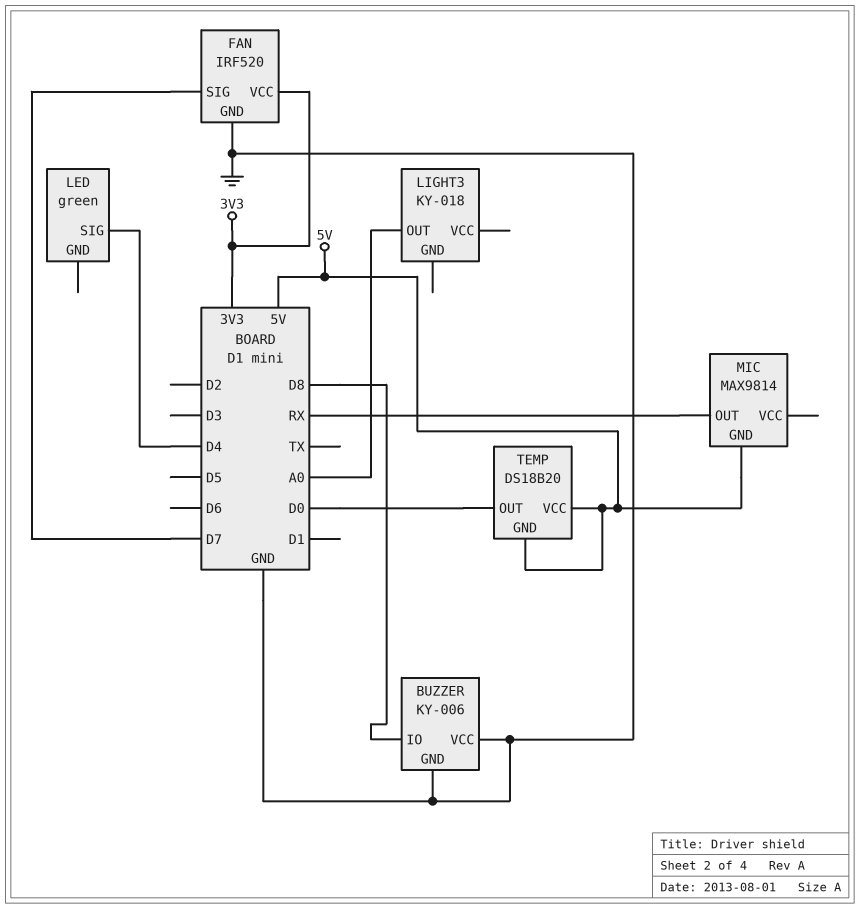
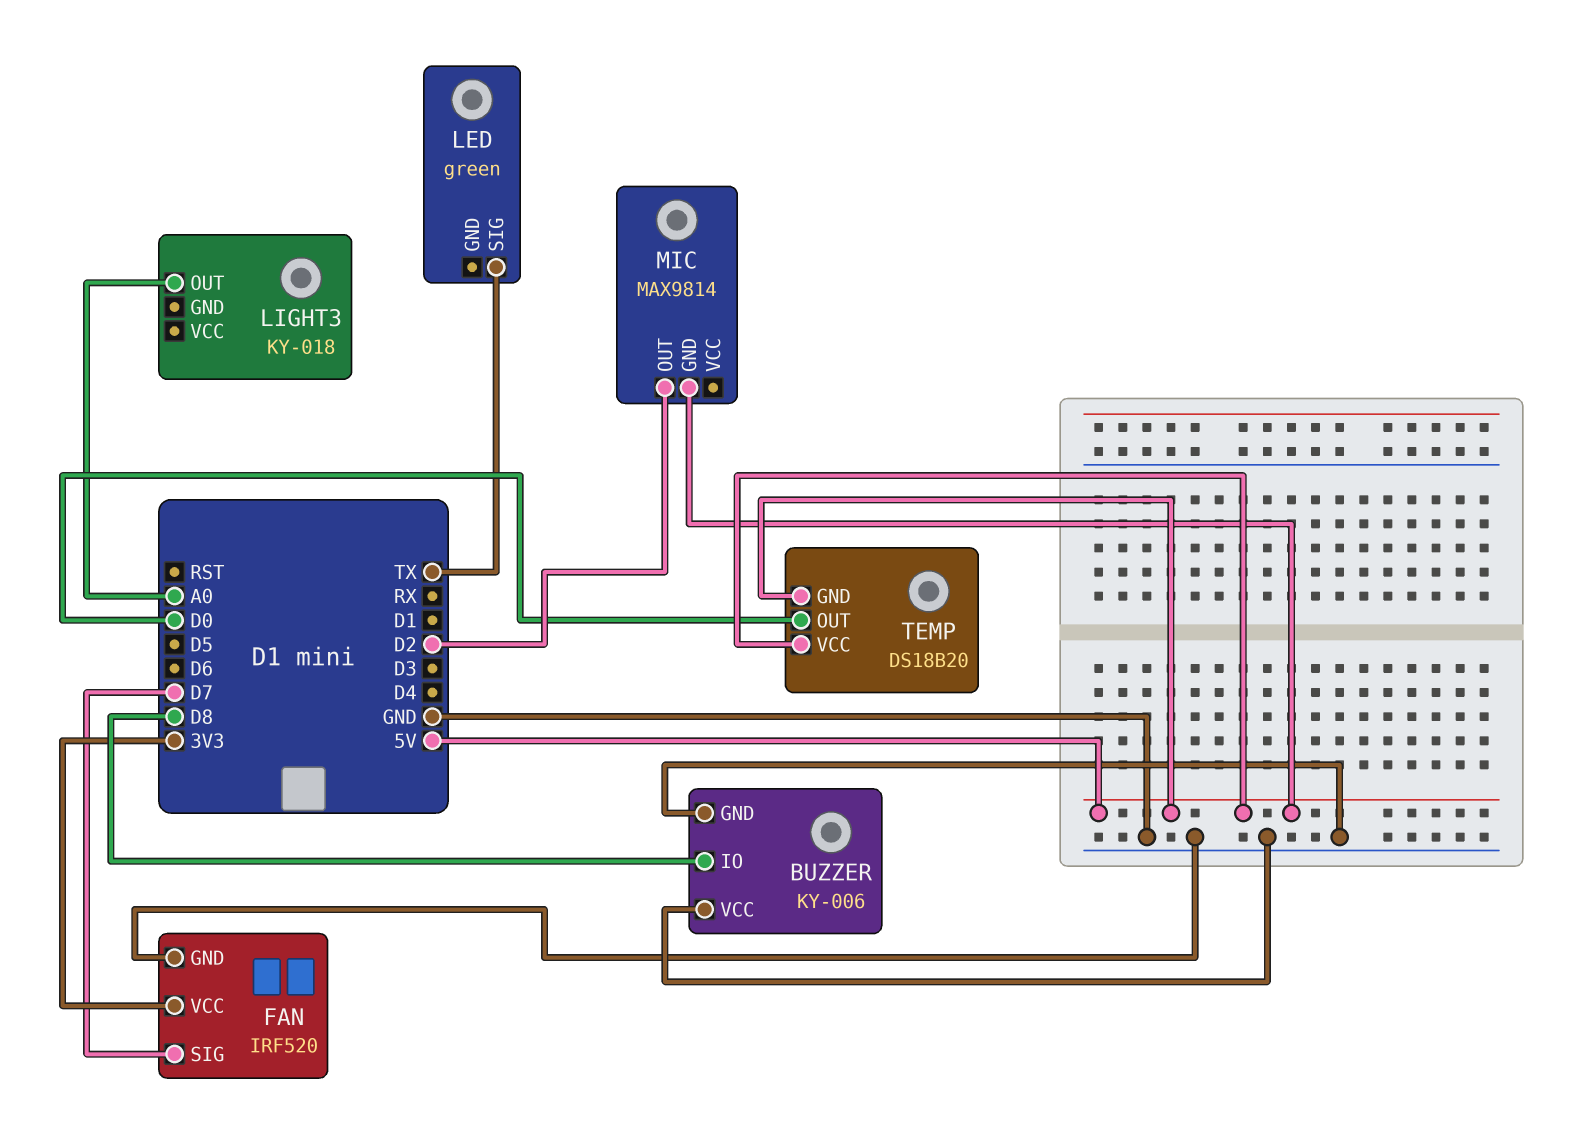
LED pin SIG: D4 -> TX
MIC pin OUT: RX -> D2

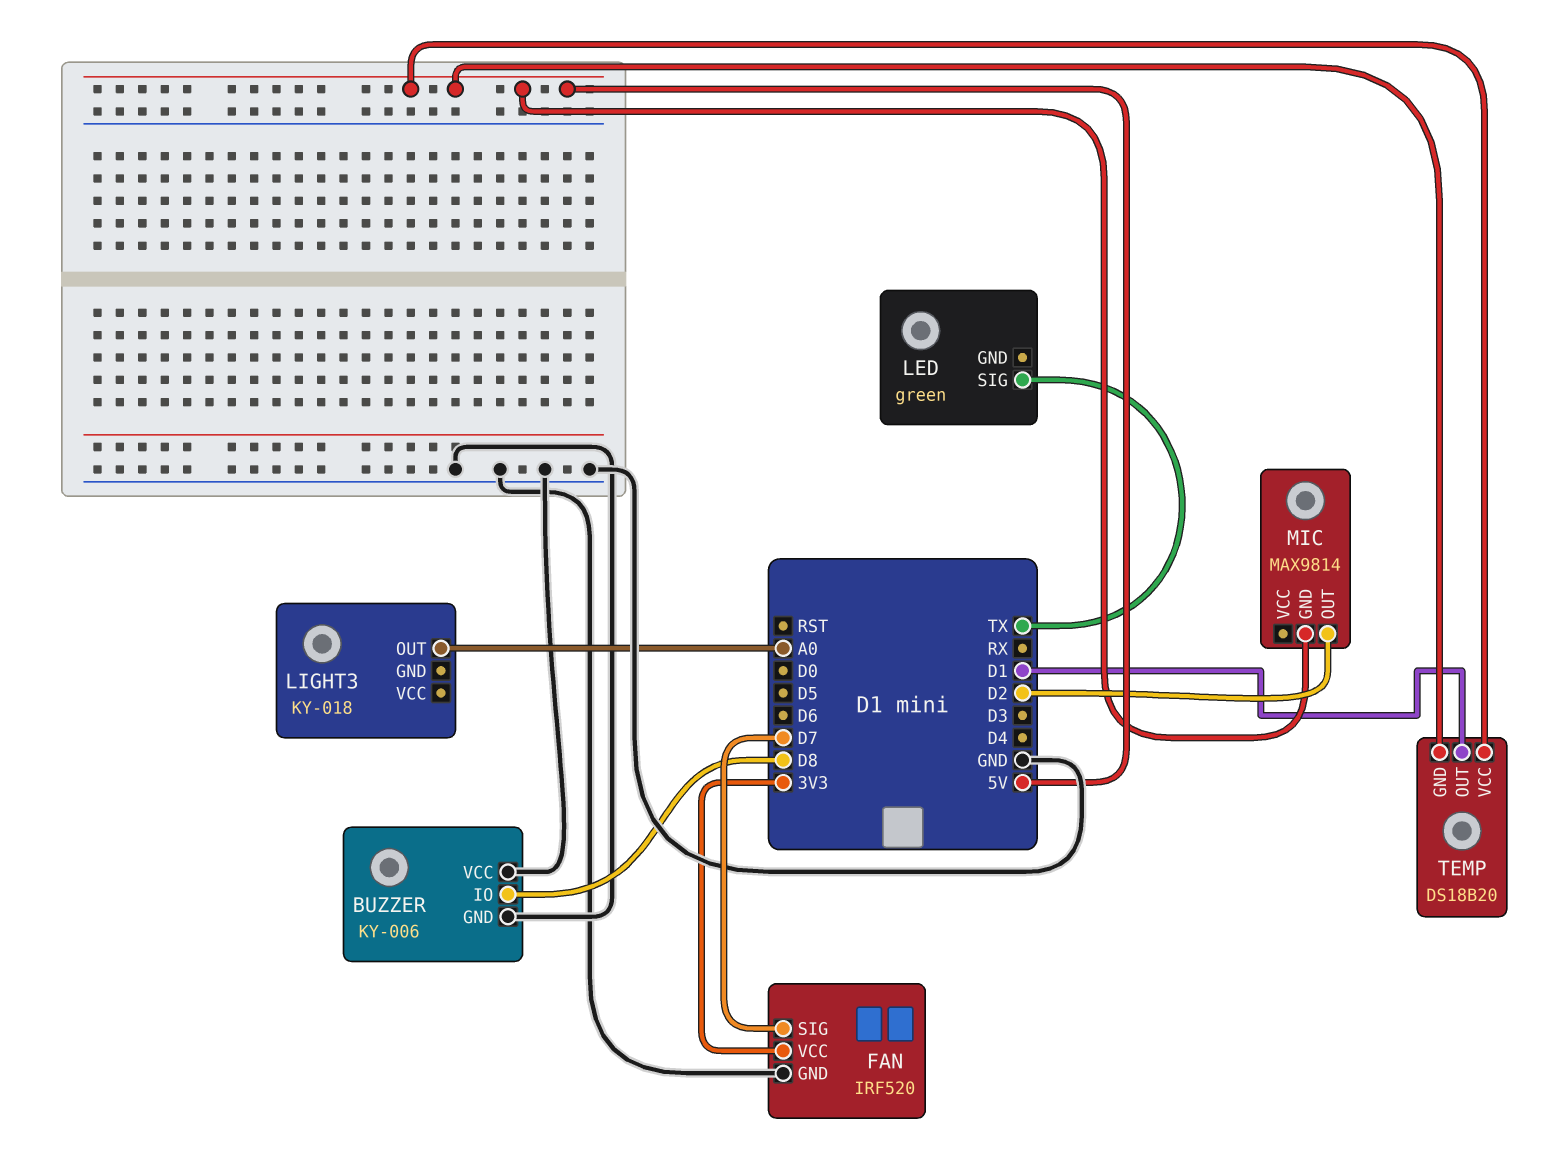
TEMP pin OUT: D0 -> D1

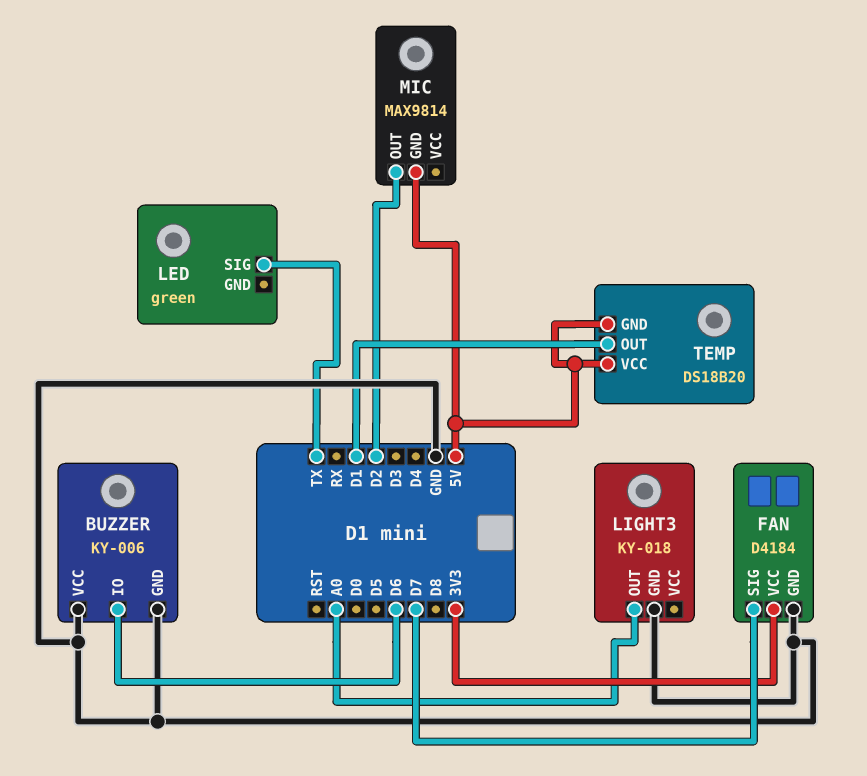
BUZZER pin IO: D8 -> D6
FAN: IRF520 -> D4184
LIGHT3 pin GND: none -> GND

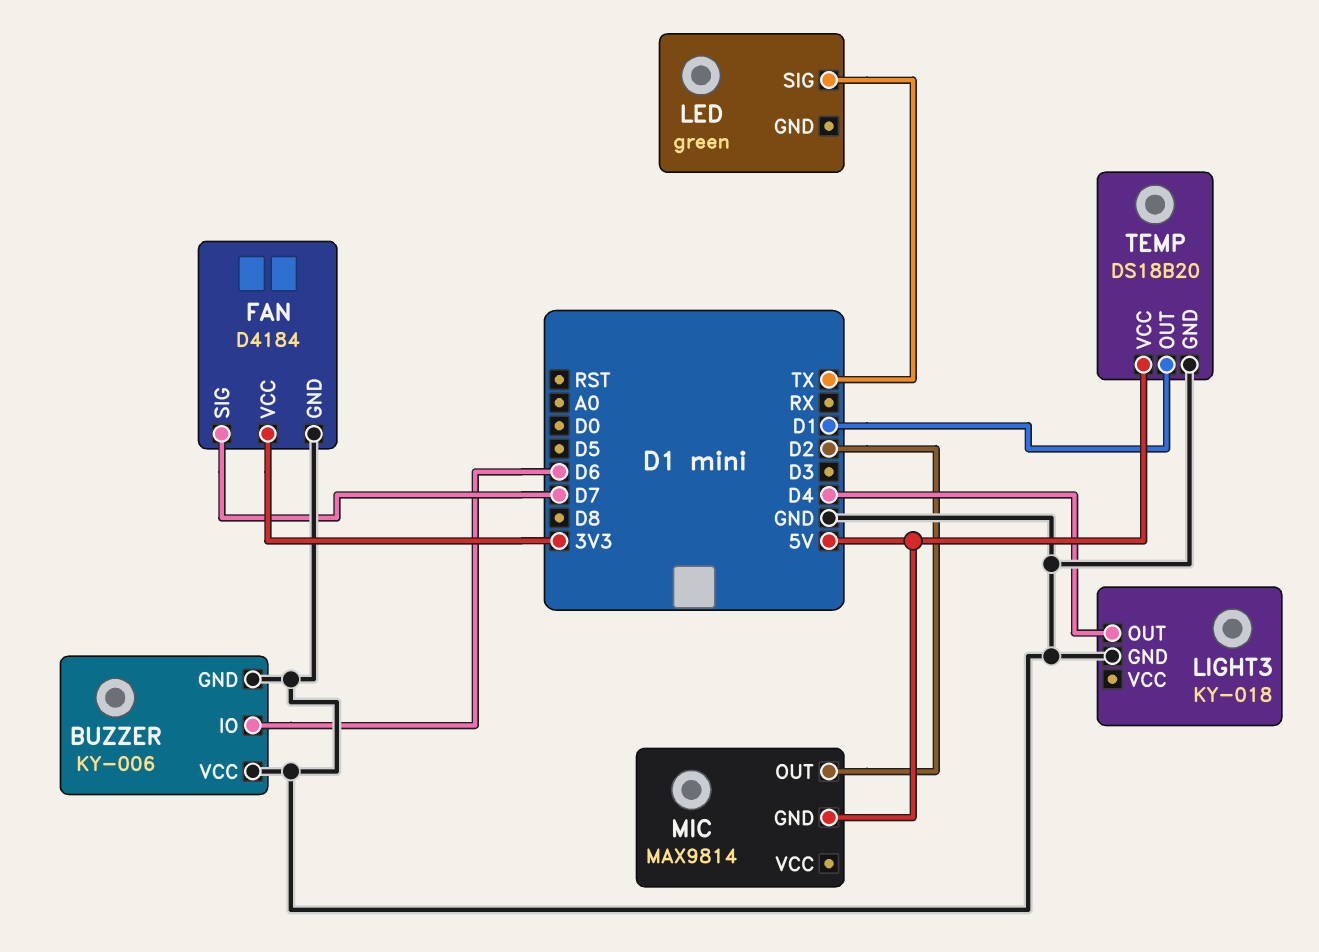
LIGHT3 pin OUT: A0 -> D4
TEMP pin GND: 5V -> GND

